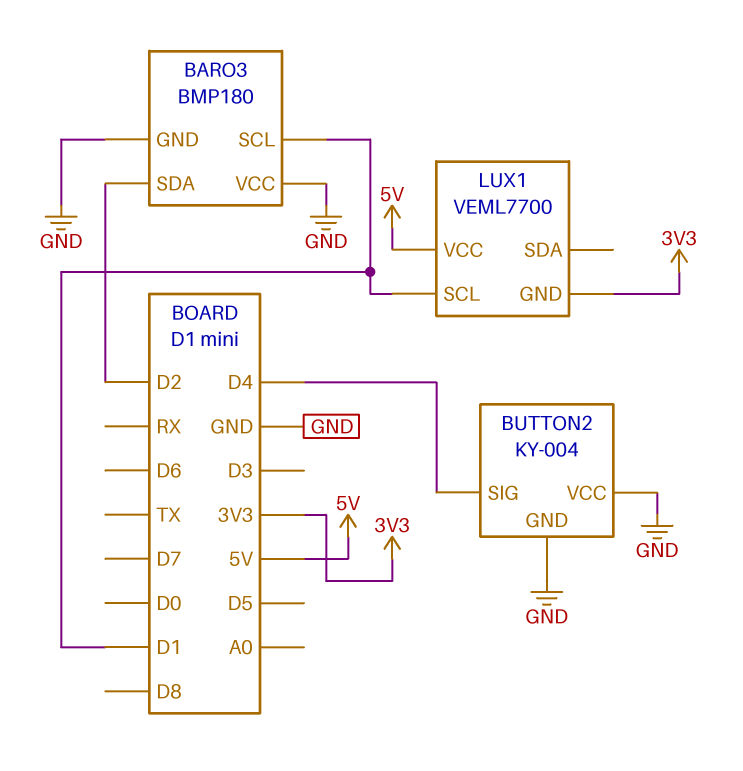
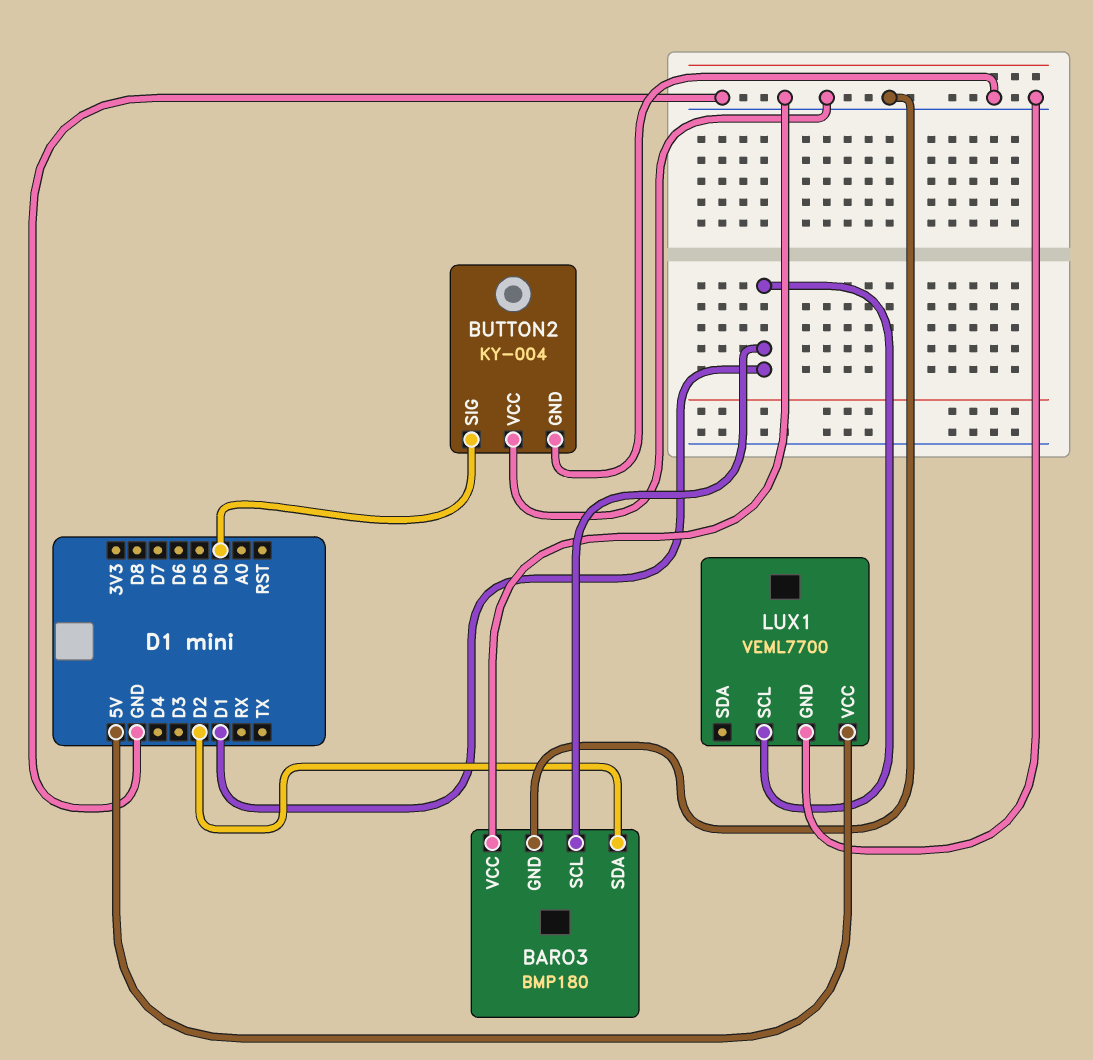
BUTTON2 pin SIG: D4 -> D0
LUX1 pin GND: 3V3 -> GND

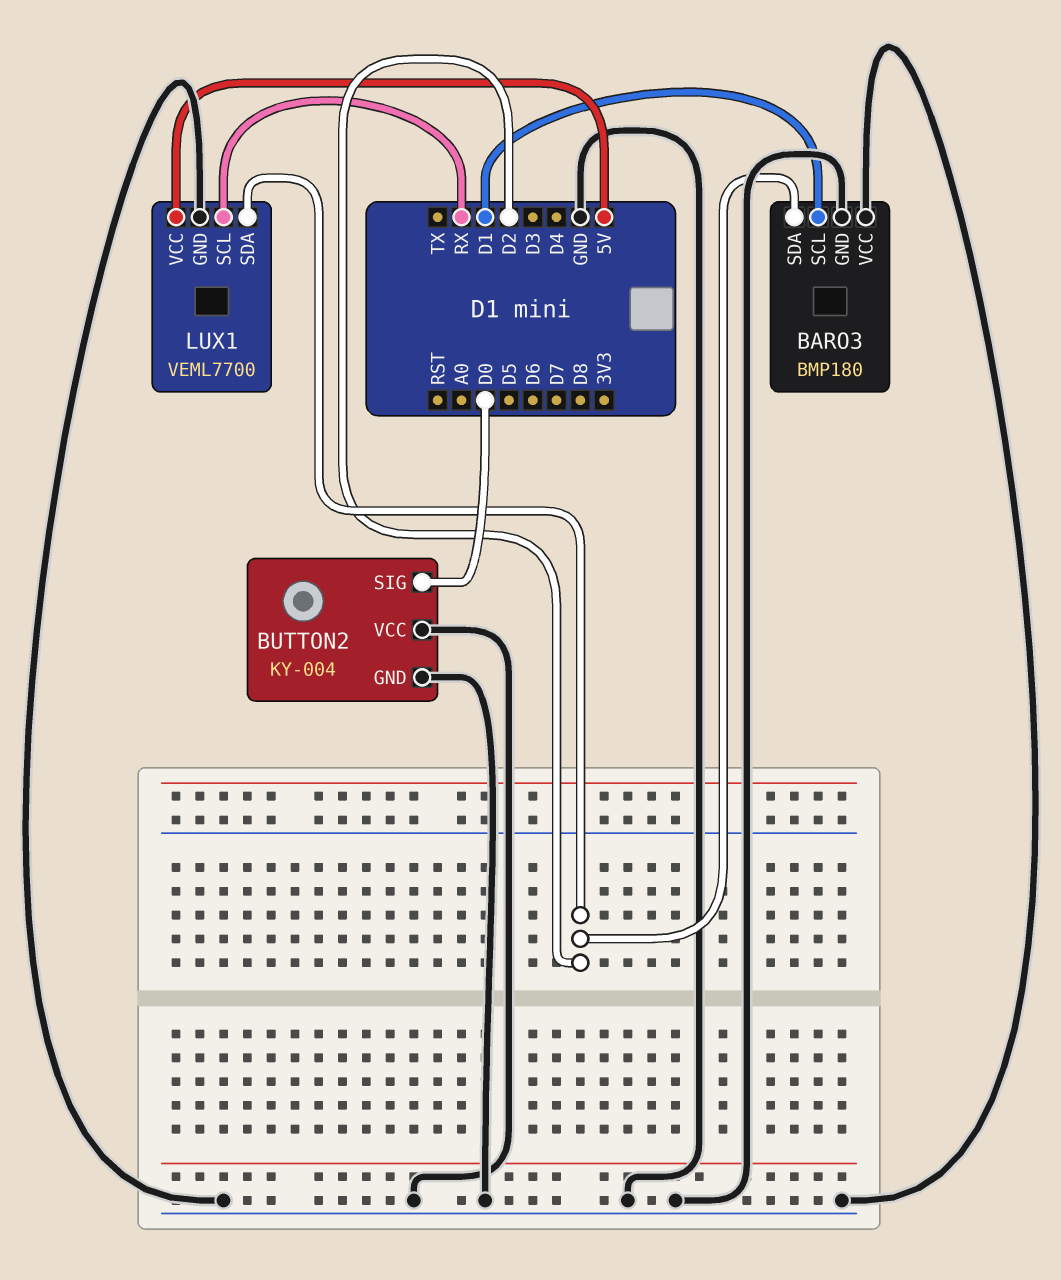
LUX1 pin SCL: D1 -> RX
LUX1 pin SDA: none -> D2

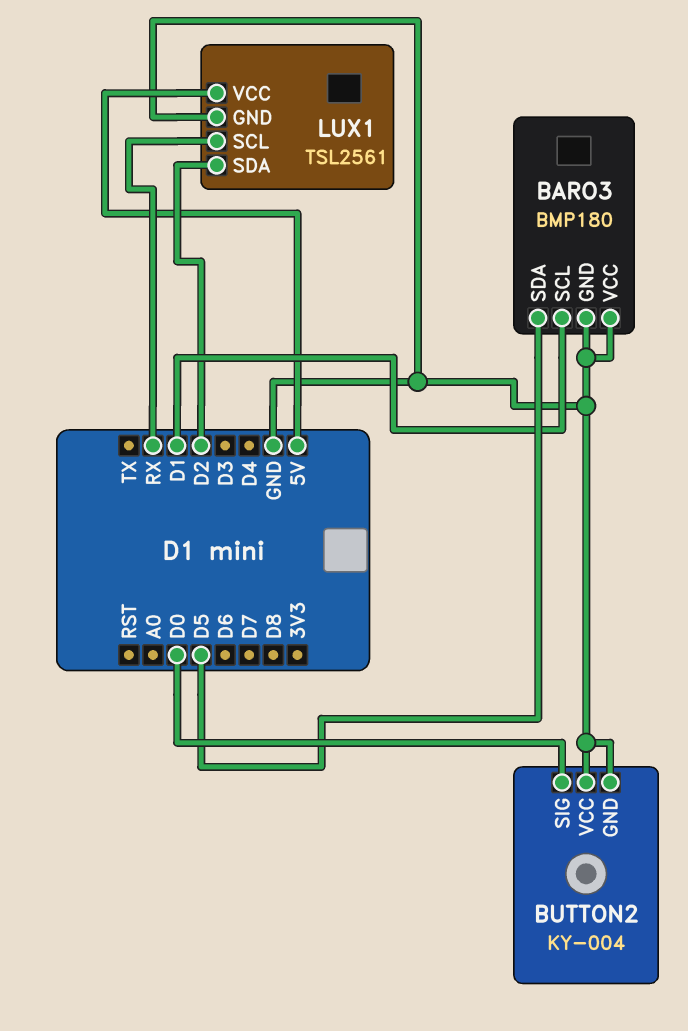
BARO3 pin SDA: D2 -> D5
LUX1: VEML7700 -> TSL2561

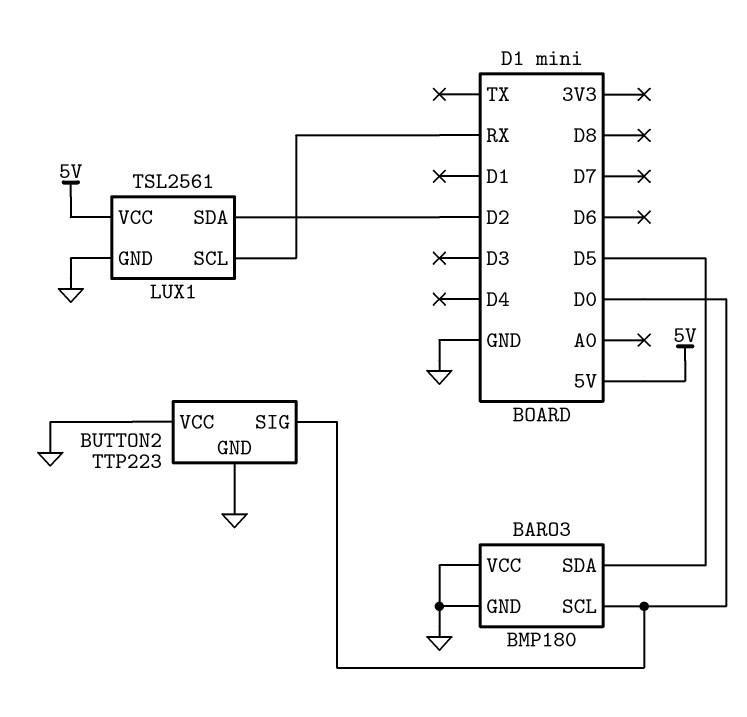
BARO3 pin SCL: D1 -> D0
BUTTON2: KY-004 -> TTP223

